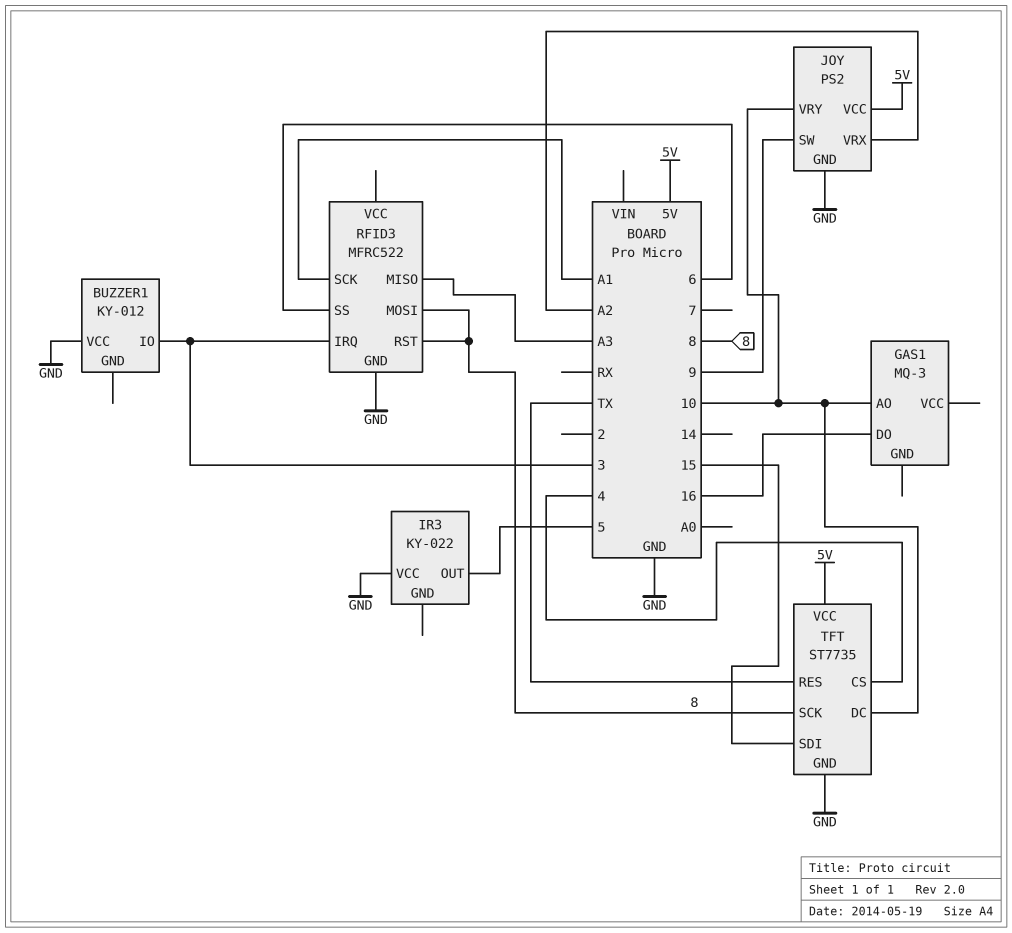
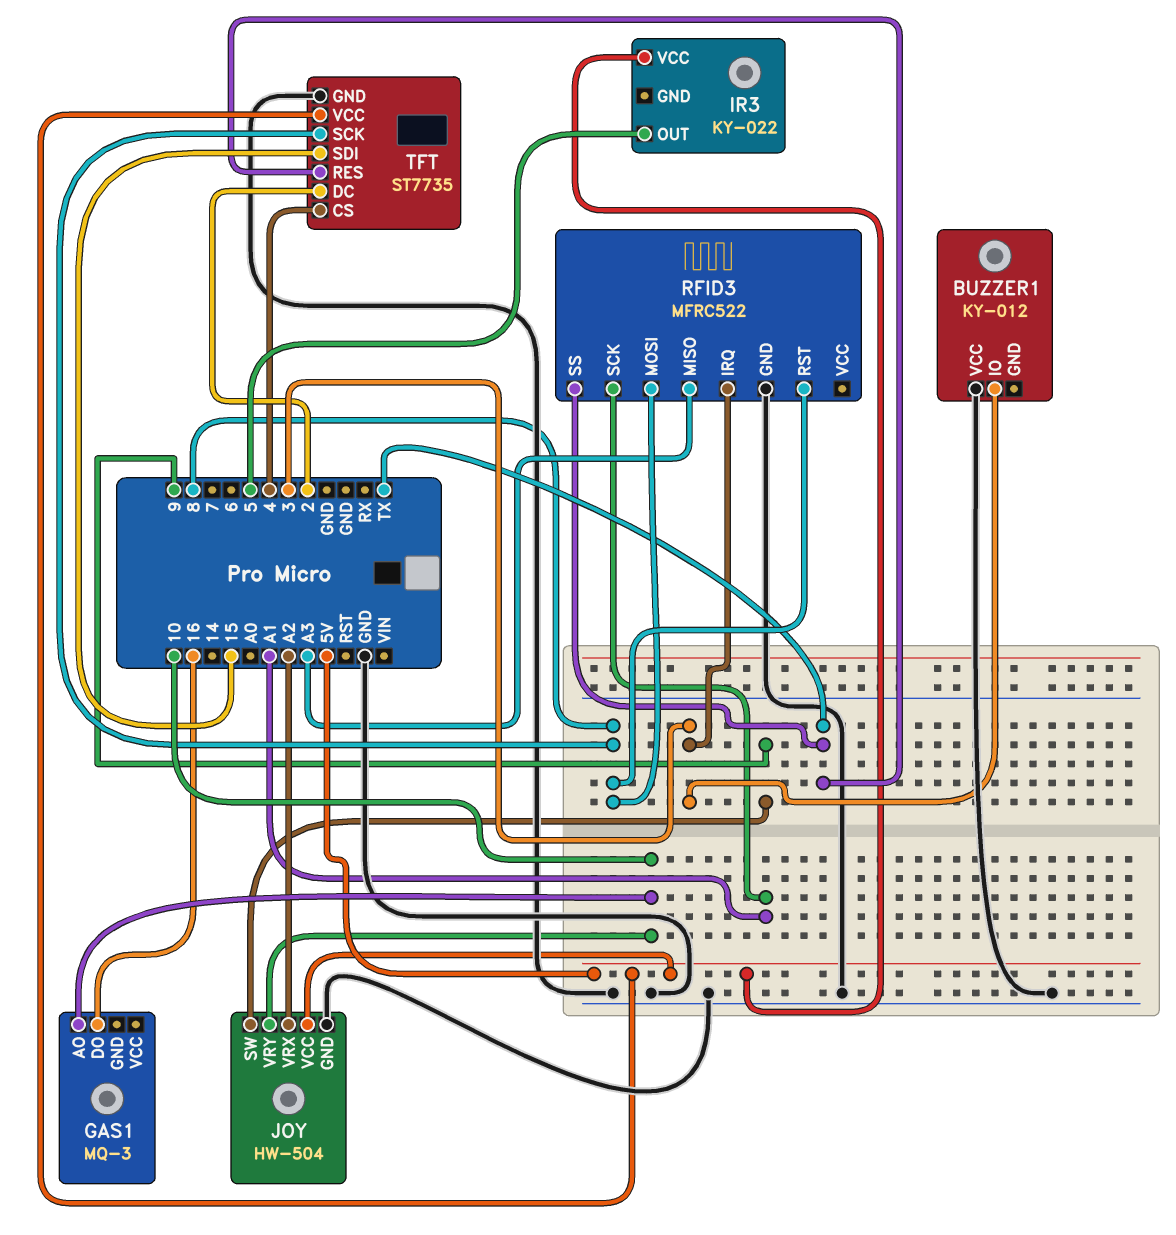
IR3 pin VCC: GND -> 5V
JOY: PS2 -> HW-504
RFID3 pin SS: 6 -> TX
TFT pin DC: 10 -> 2

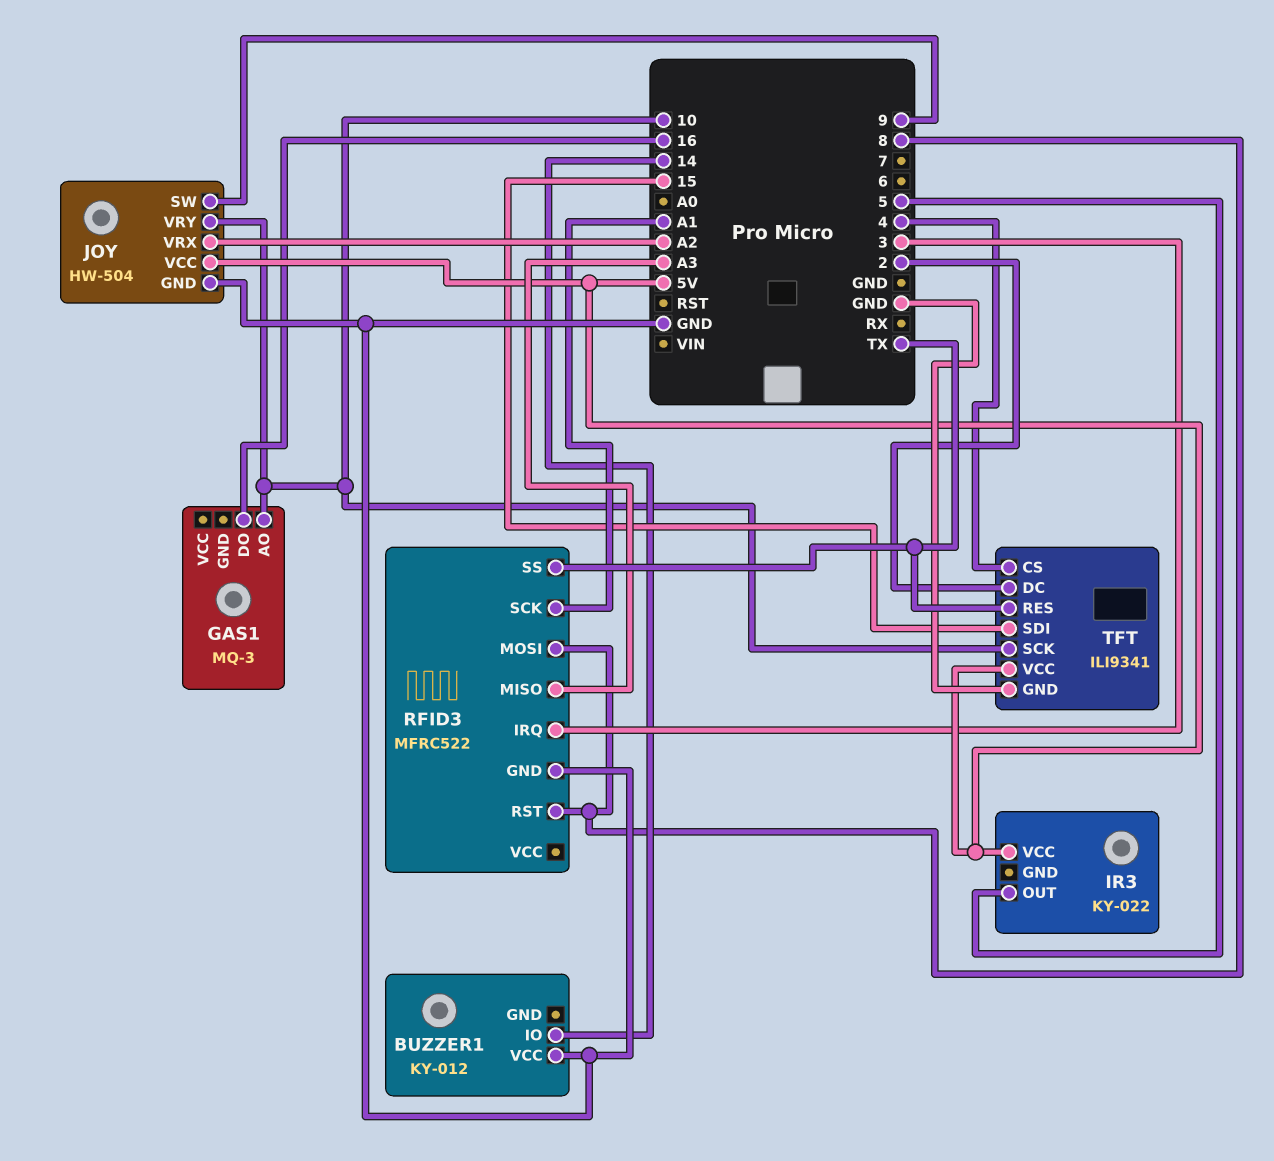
BUZZER1 pin IO: 3 -> 14
TFT: ST7735 -> ILI9341
TFT pin SCK: 8 -> 10

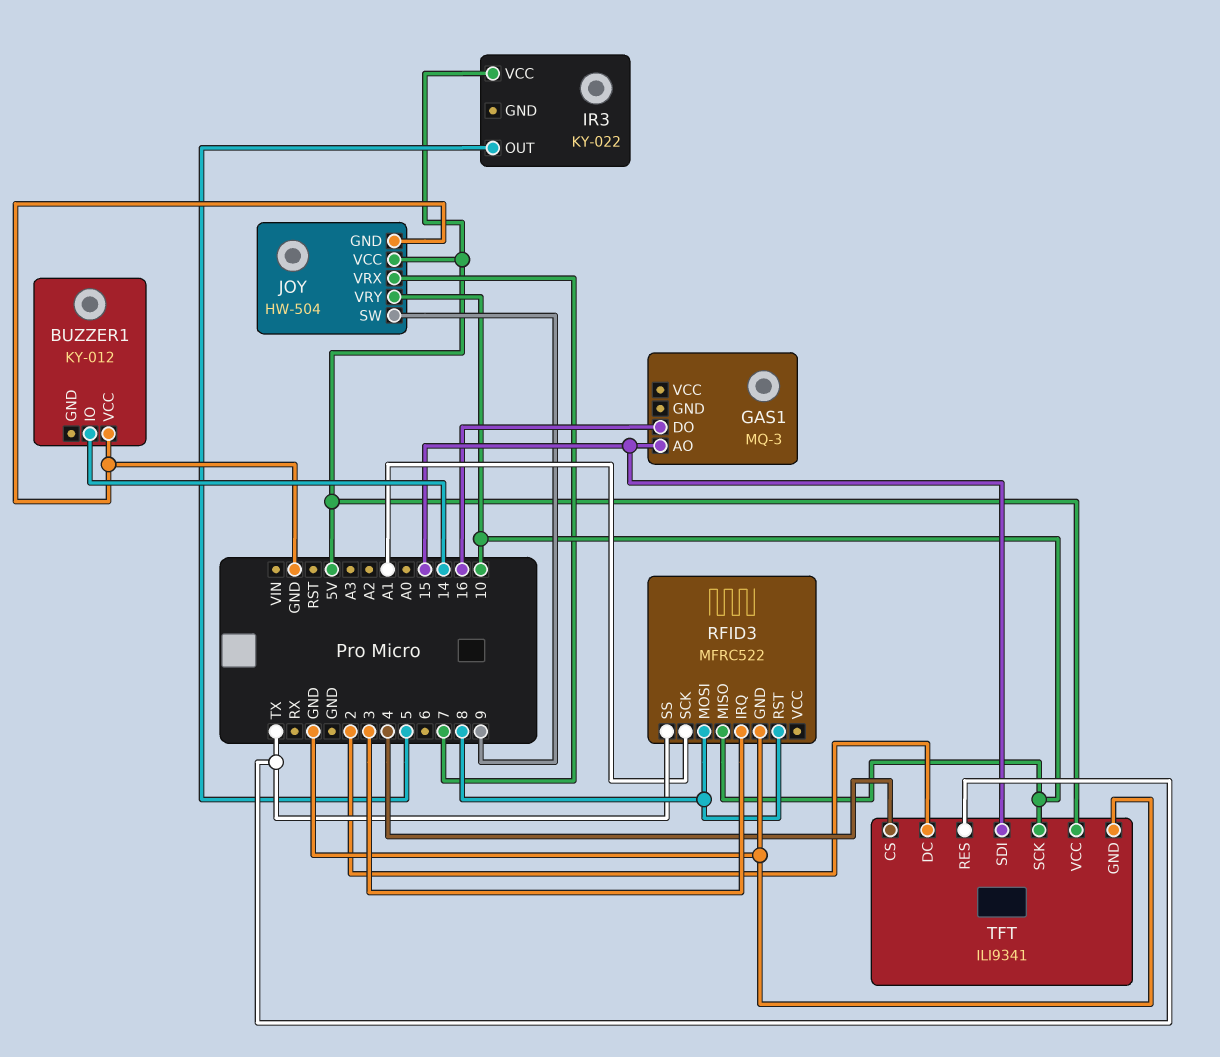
GAS1 pin AO: 10 -> 15
JOY pin VRX: A2 -> 7
RFID3 pin MISO: A3 -> 10

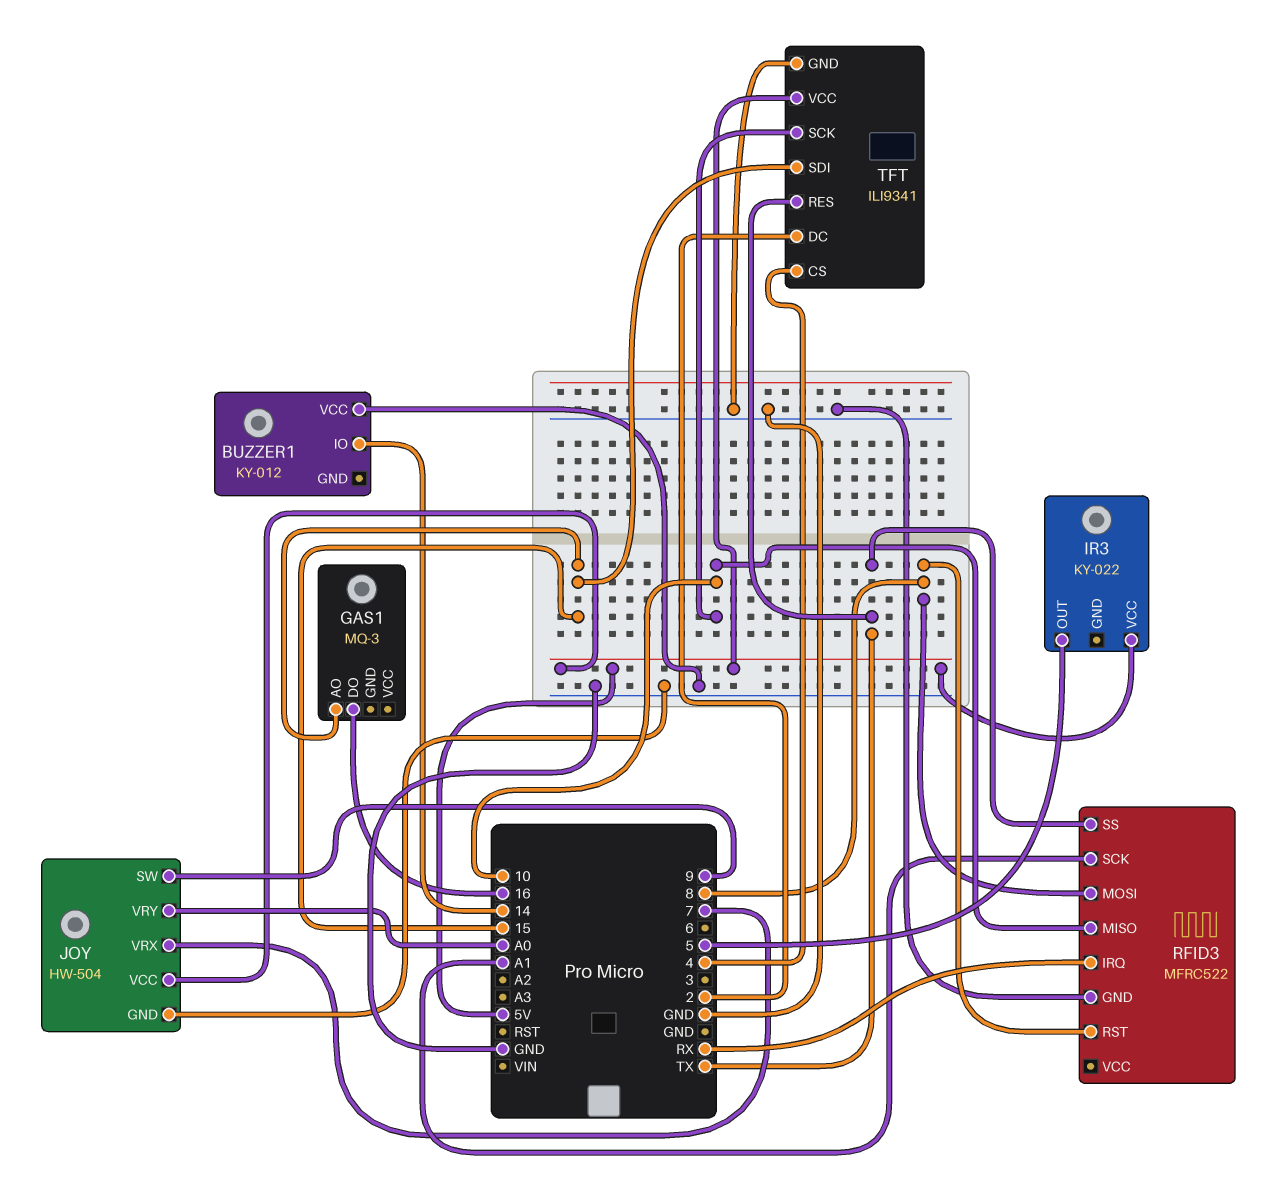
JOY pin VRY: 10 -> A0
RFID3 pin IRQ: 3 -> RX

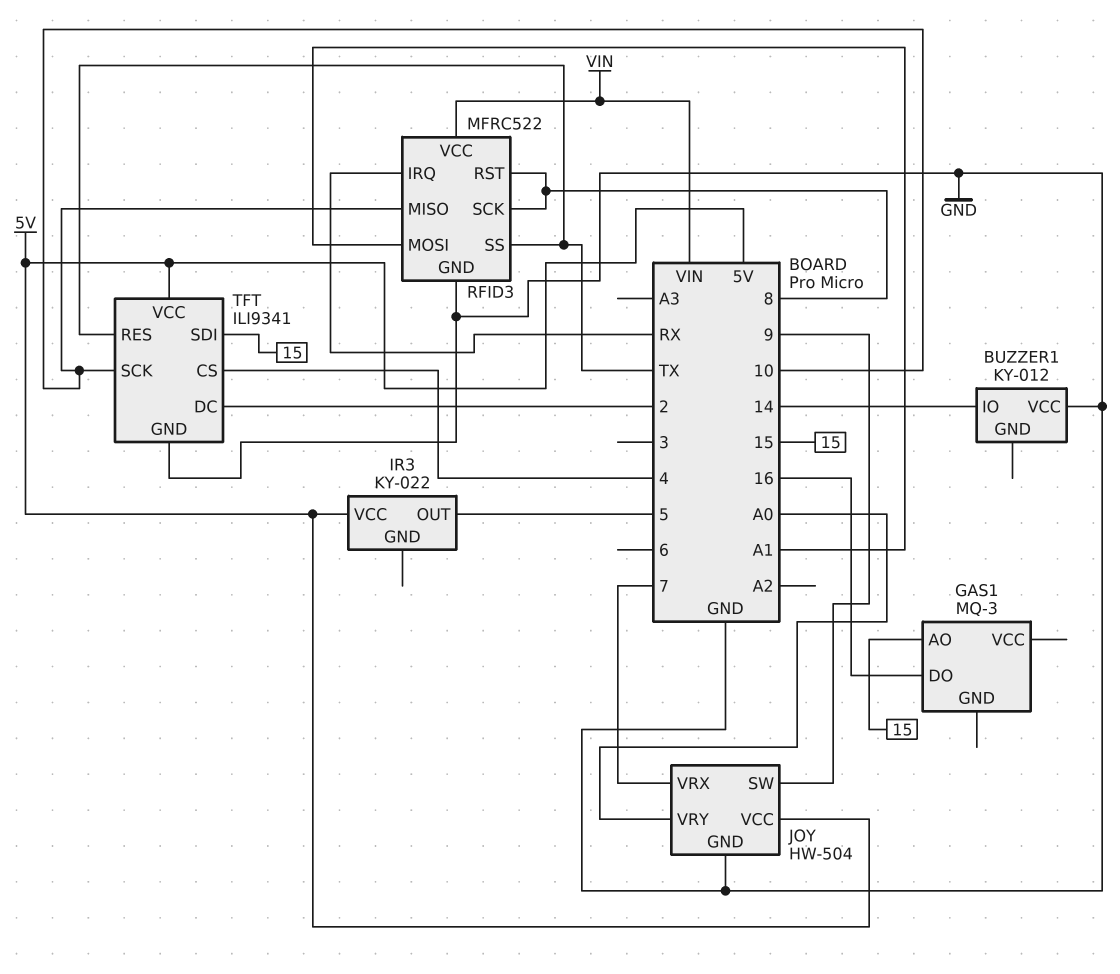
RFID3 pin MOSI: 8 -> A1
RFID3 pin SCK: A1 -> 8
RFID3 pin VCC: none -> VIN

